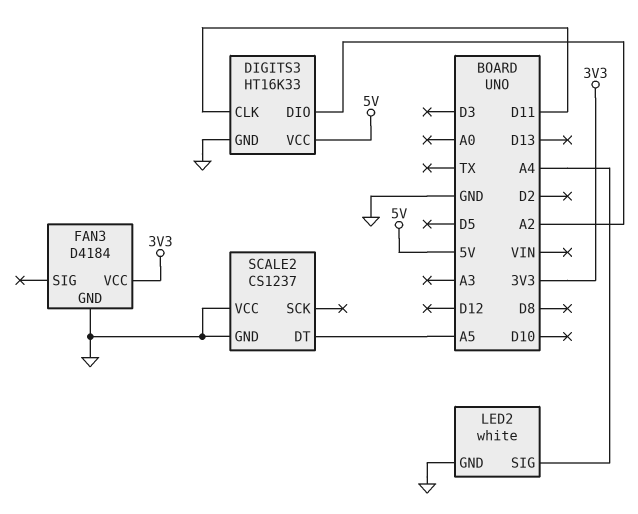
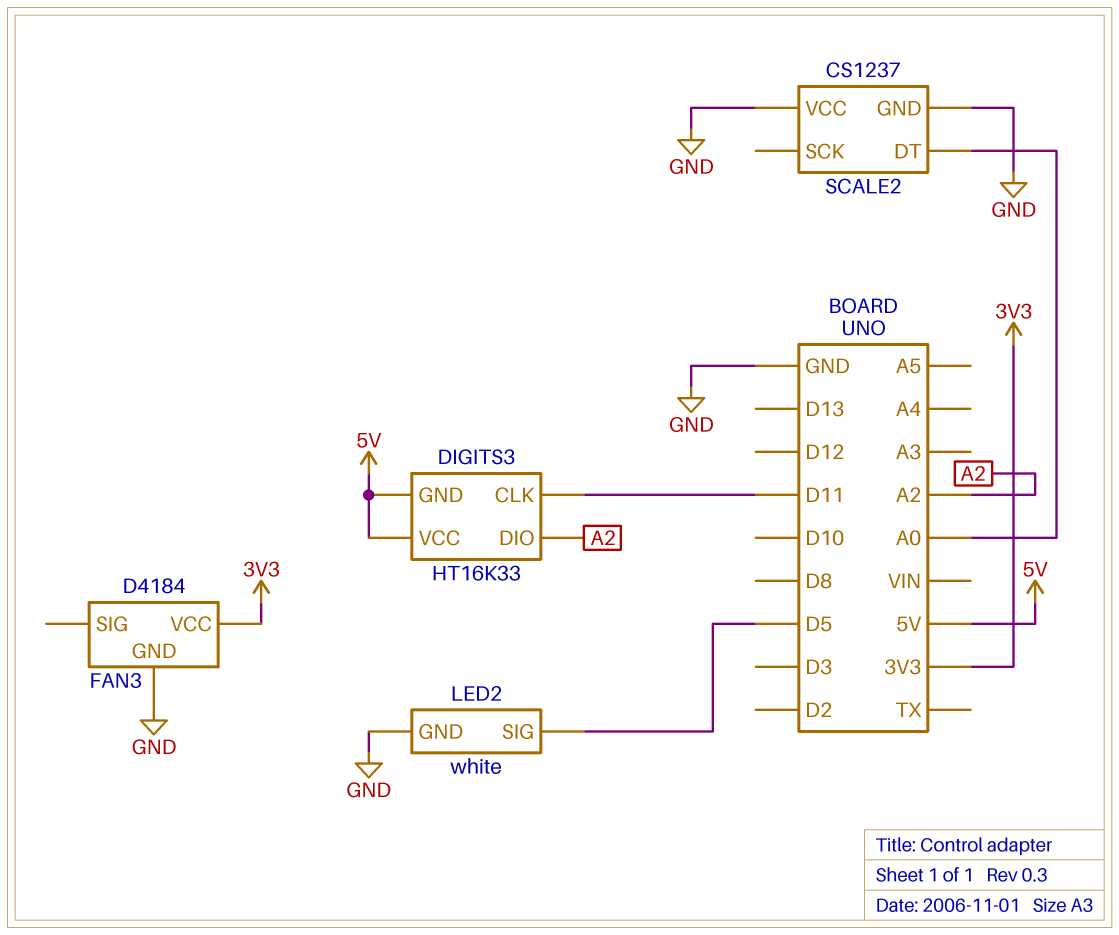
DIGITS3 pin GND: GND -> 5V
LED2 pin SIG: A4 -> D5
SCALE2 pin DT: A5 -> A0

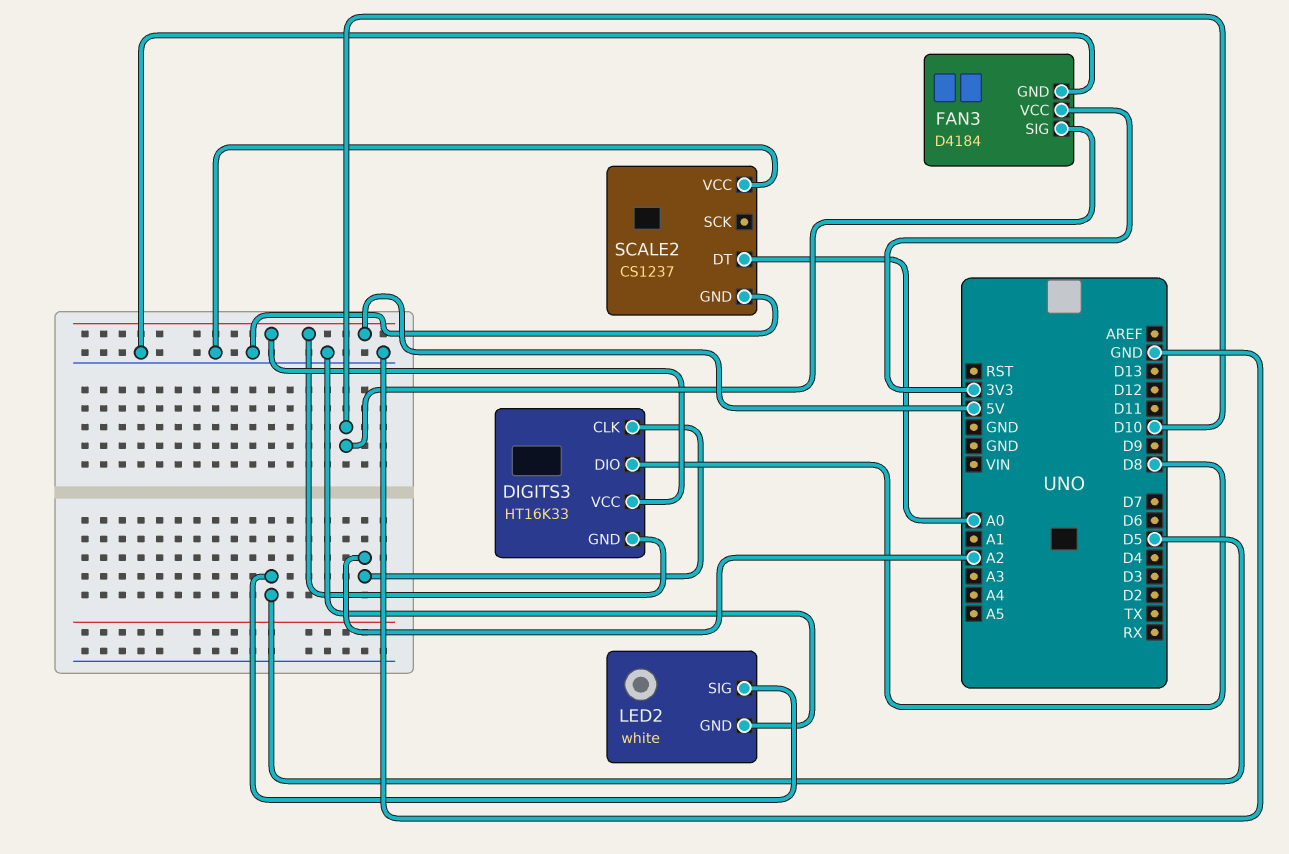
DIGITS3 pin CLK: D11 -> A2
DIGITS3 pin DIO: A2 -> D8
FAN3 pin SIG: none -> D10

